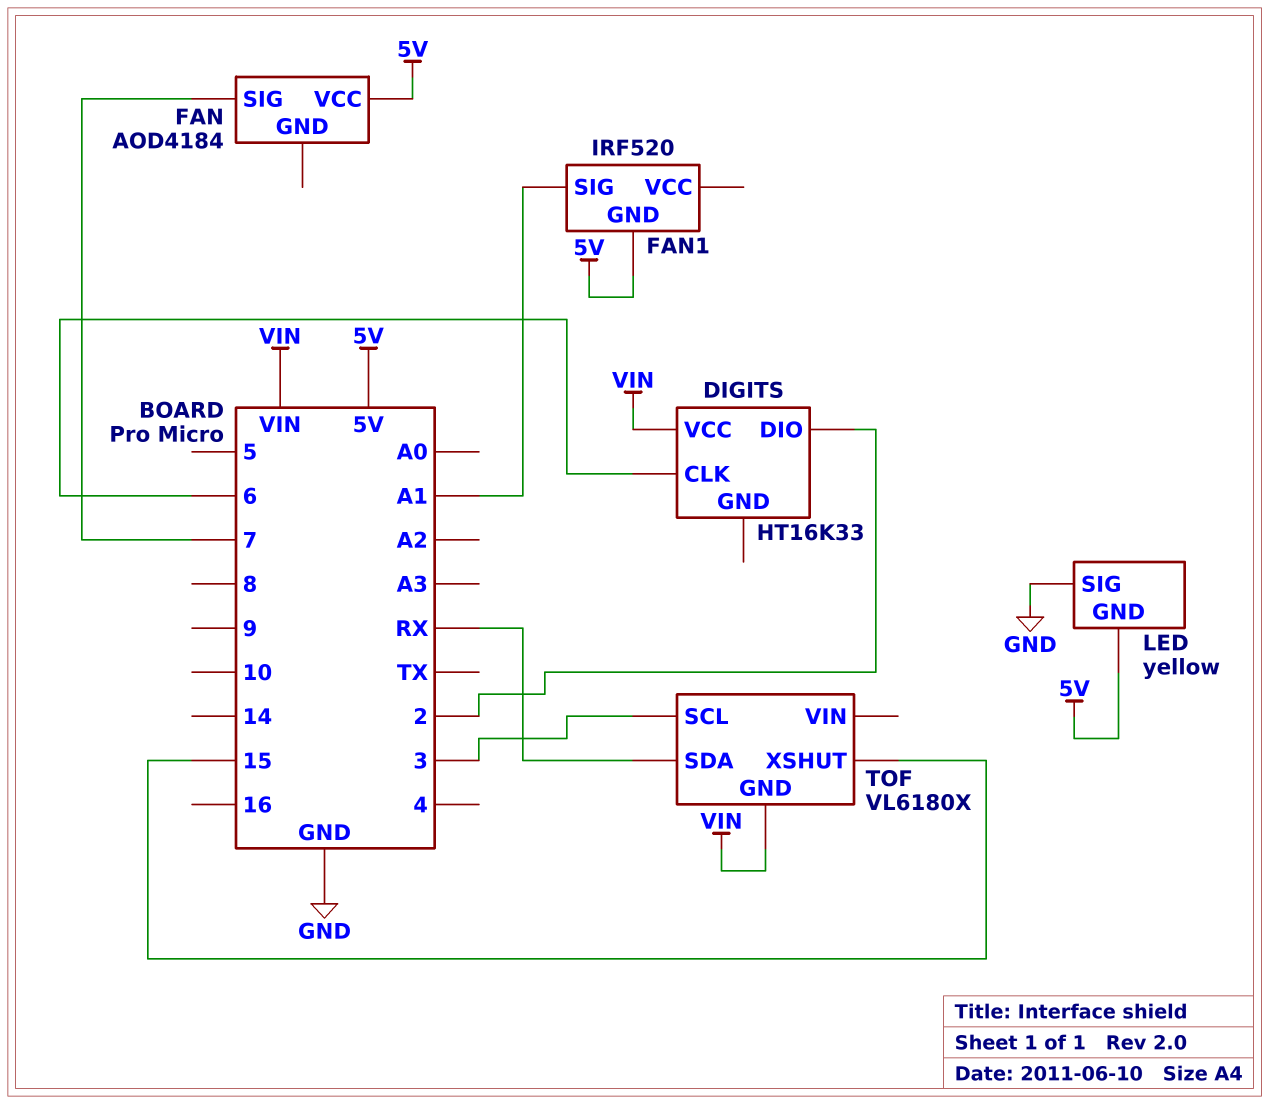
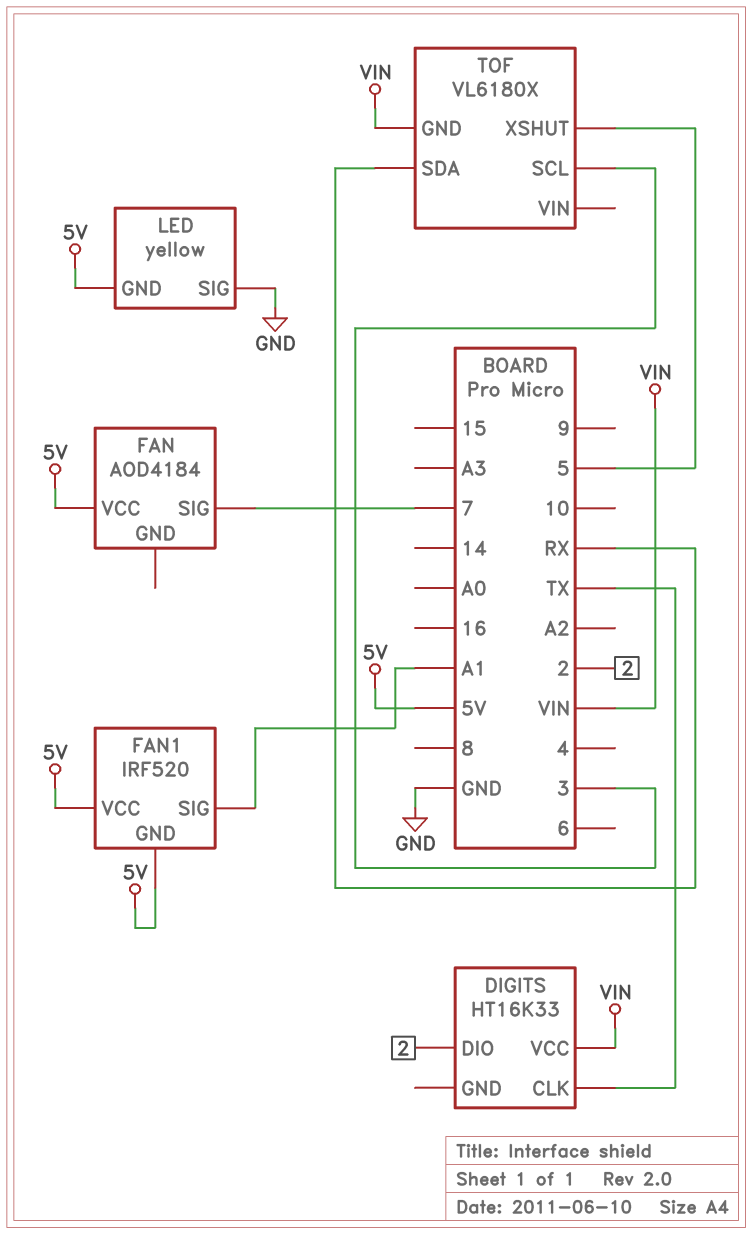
DIGITS pin CLK: 6 -> TX
FAN1 pin VCC: none -> 5V
TOF pin XSHUT: 15 -> 5

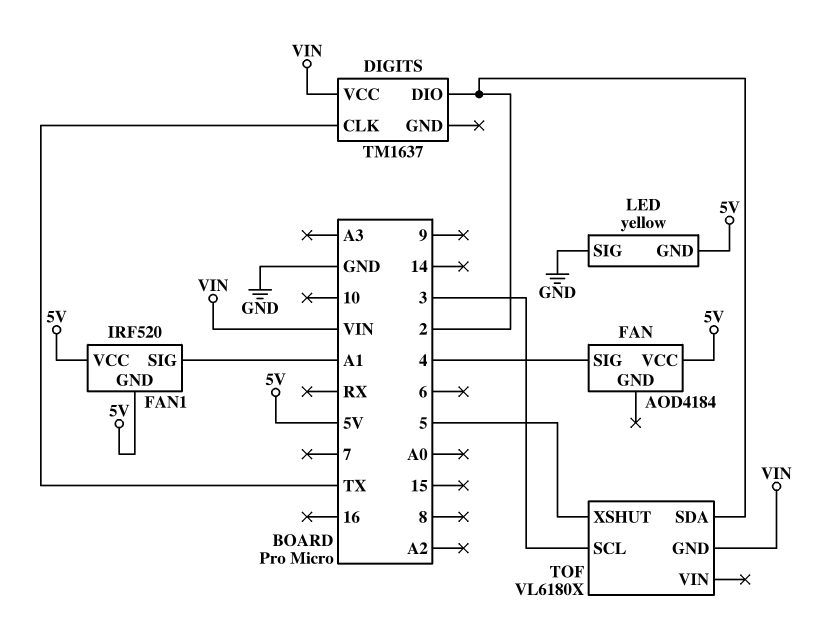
DIGITS: HT16K33 -> TM1637
FAN pin SIG: 7 -> 4
TOF pin SDA: RX -> 2

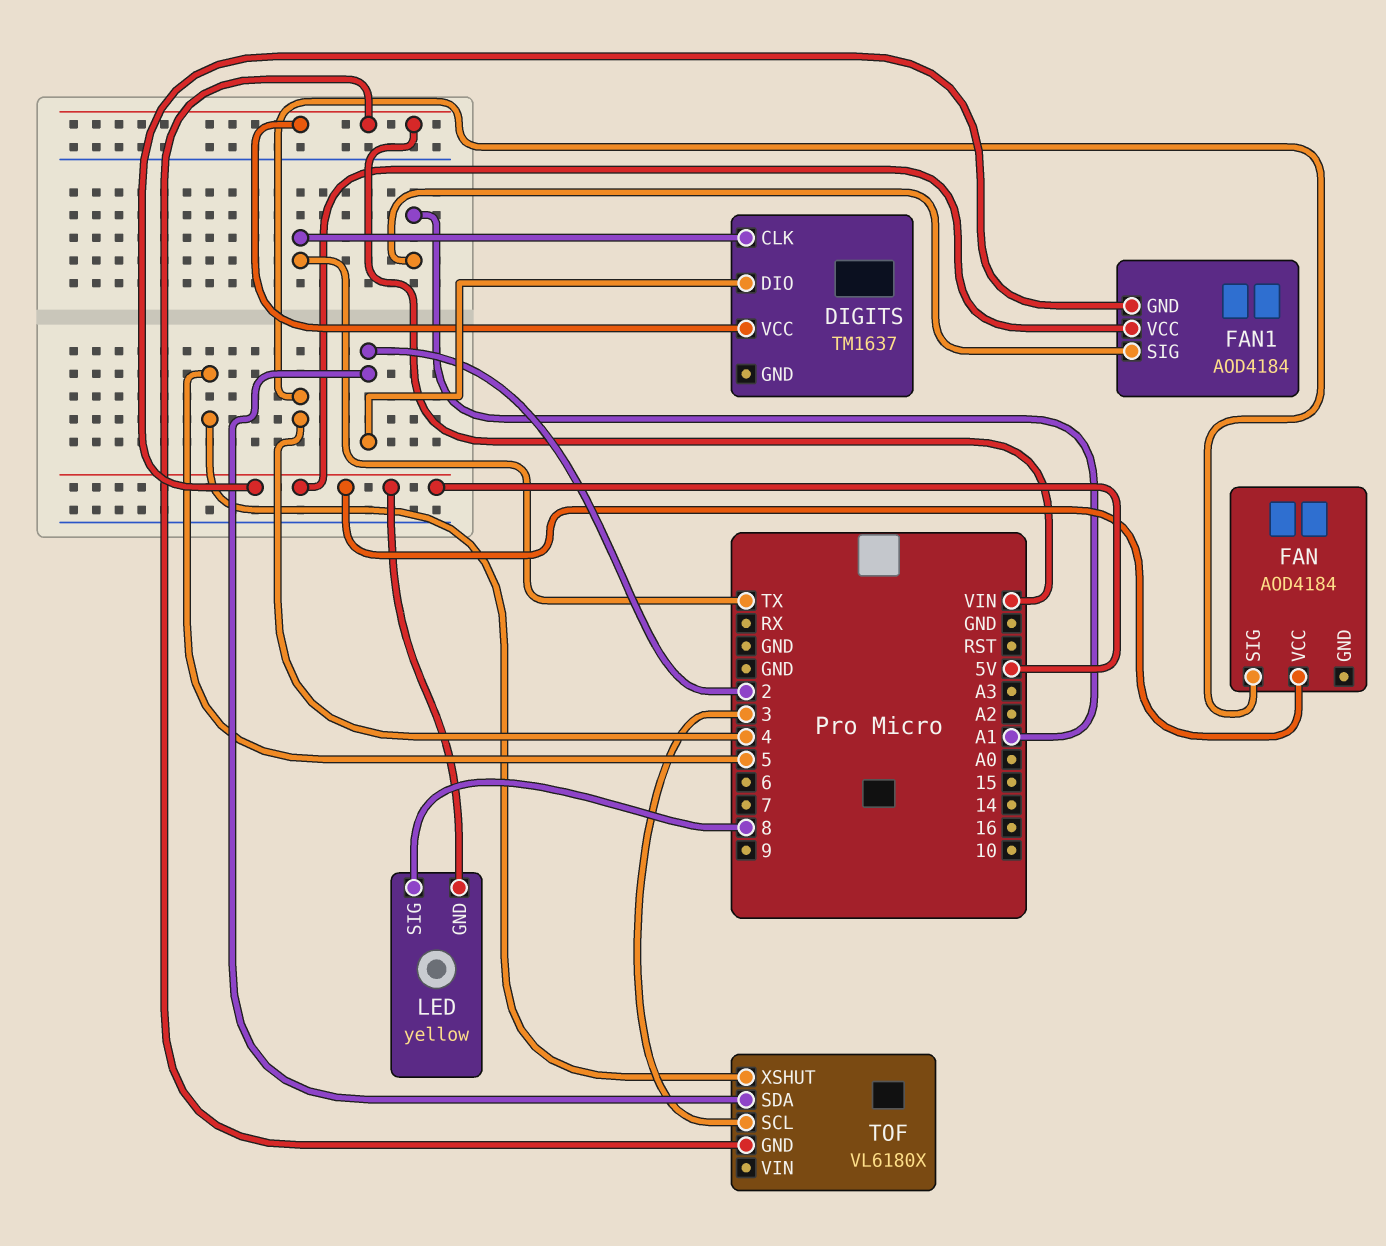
FAN1: IRF520 -> AOD4184
LED pin SIG: GND -> 8

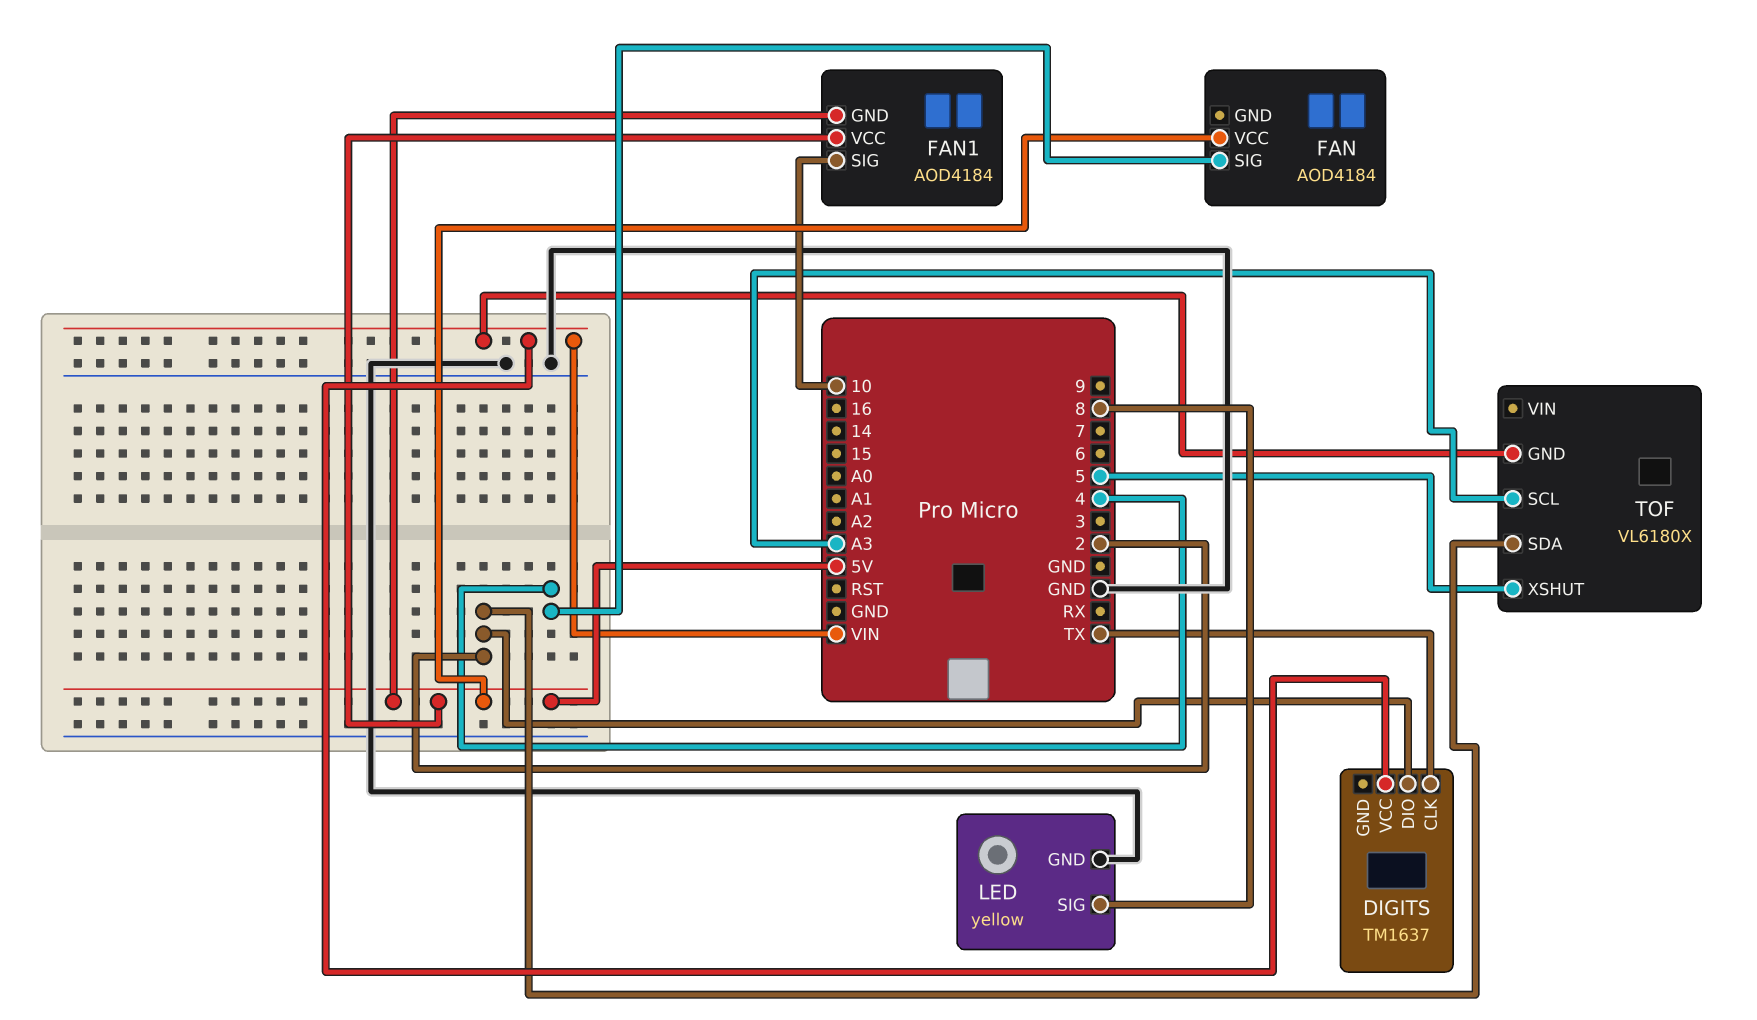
FAN1 pin SIG: A1 -> 10
LED pin GND: 5V -> GND
TOF pin SCL: 3 -> A3

